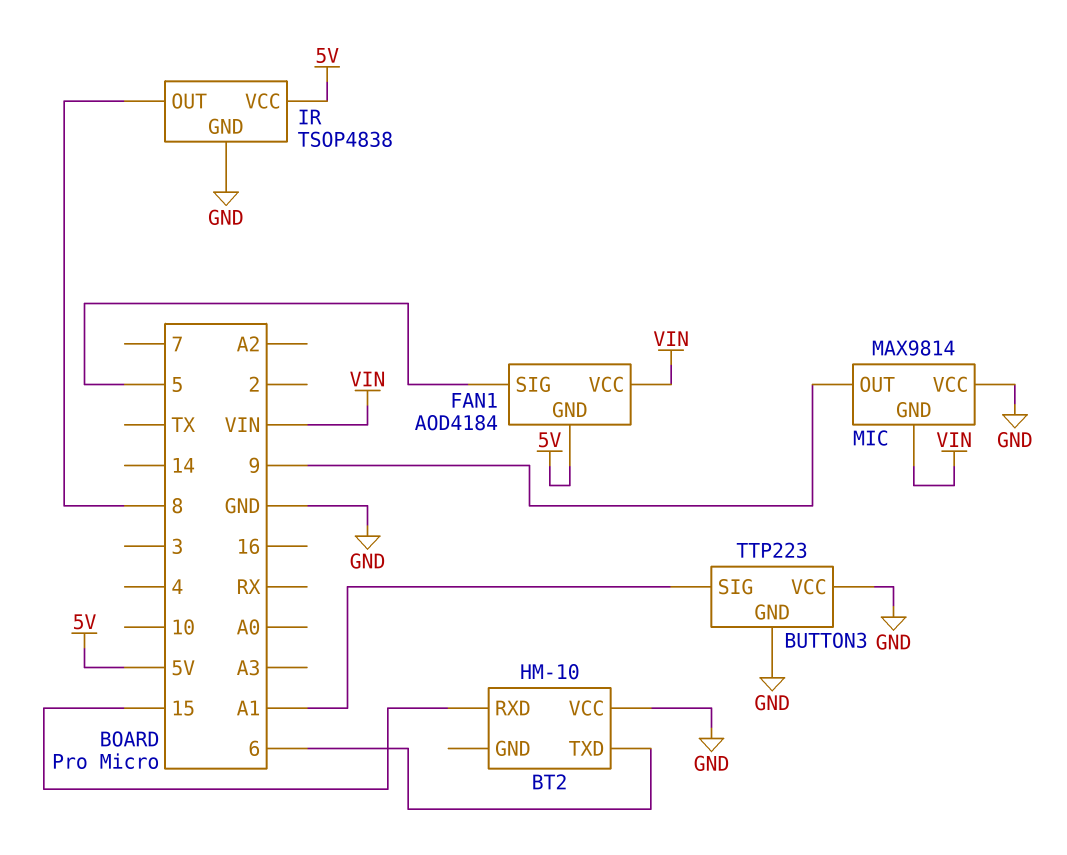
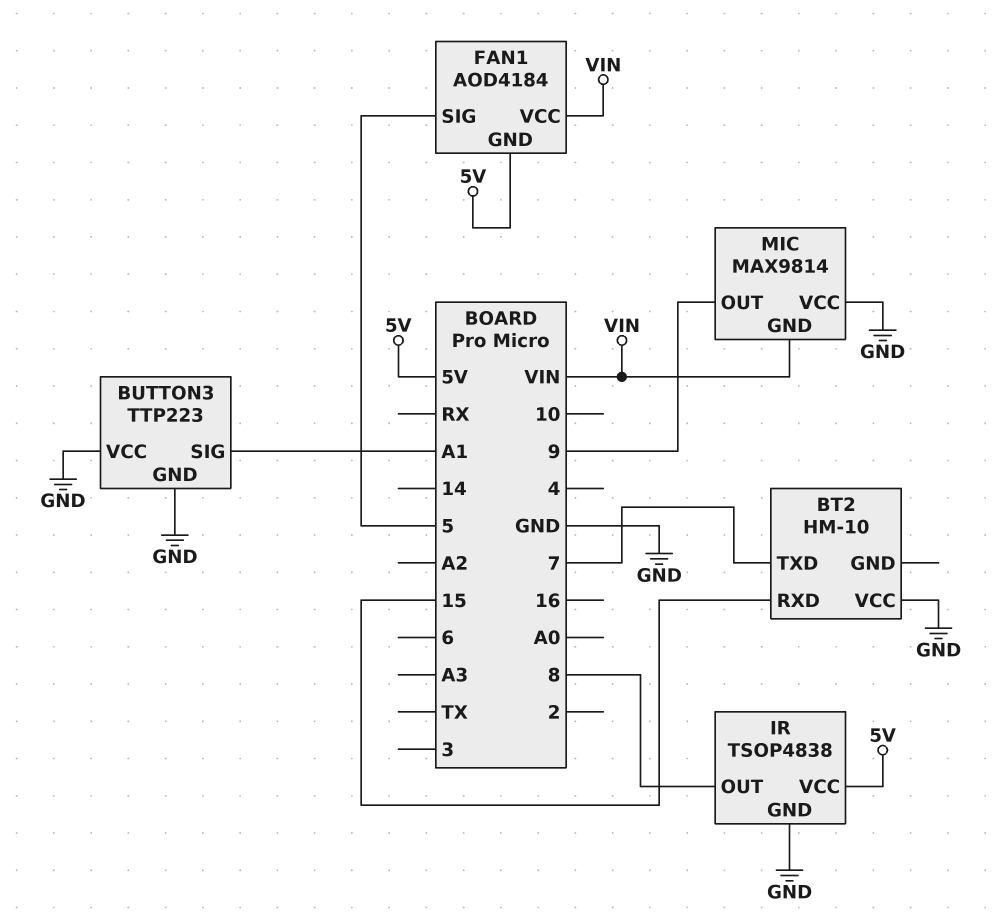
BT2 pin TXD: 6 -> 7

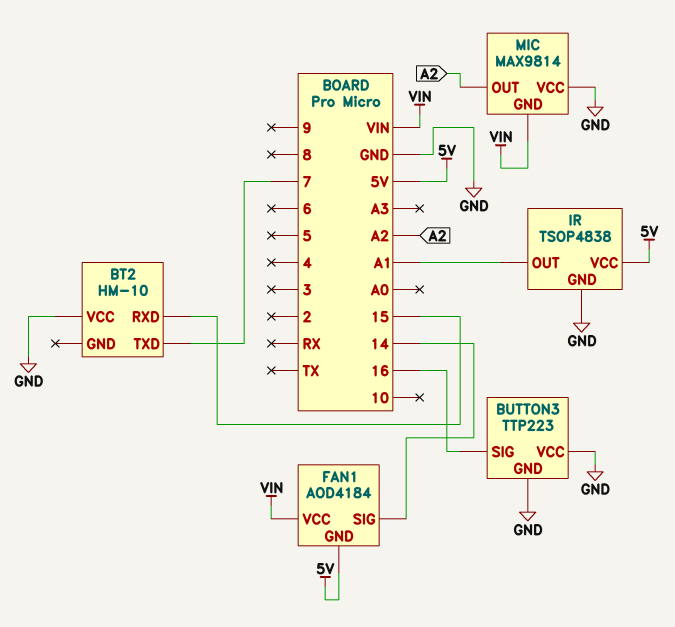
BUTTON3 pin SIG: A1 -> 16
FAN1 pin SIG: 5 -> 14
IR pin OUT: 8 -> A1
MIC pin OUT: 9 -> A2

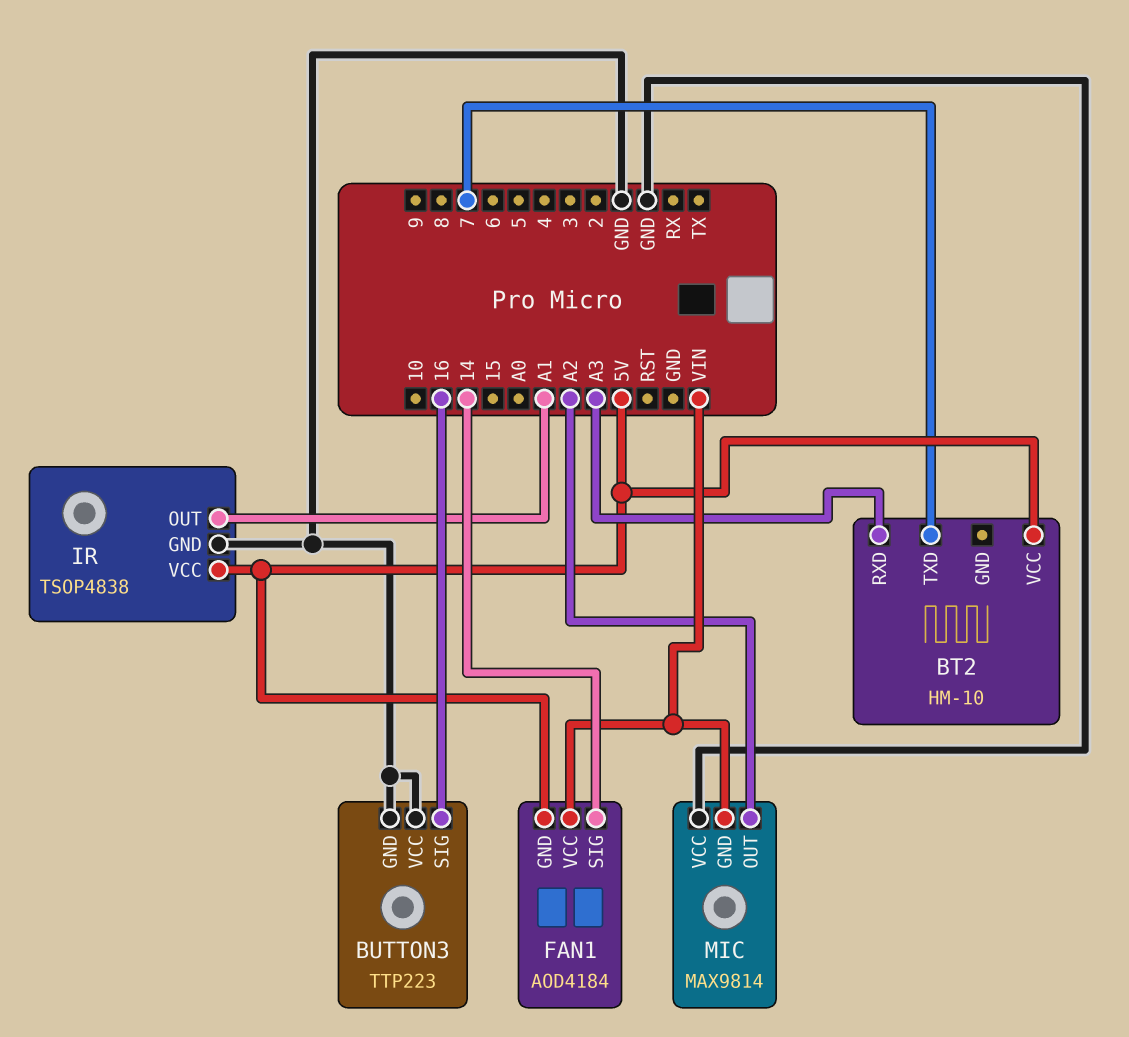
BT2 pin RXD: 15 -> A3
BT2 pin VCC: GND -> 5V

